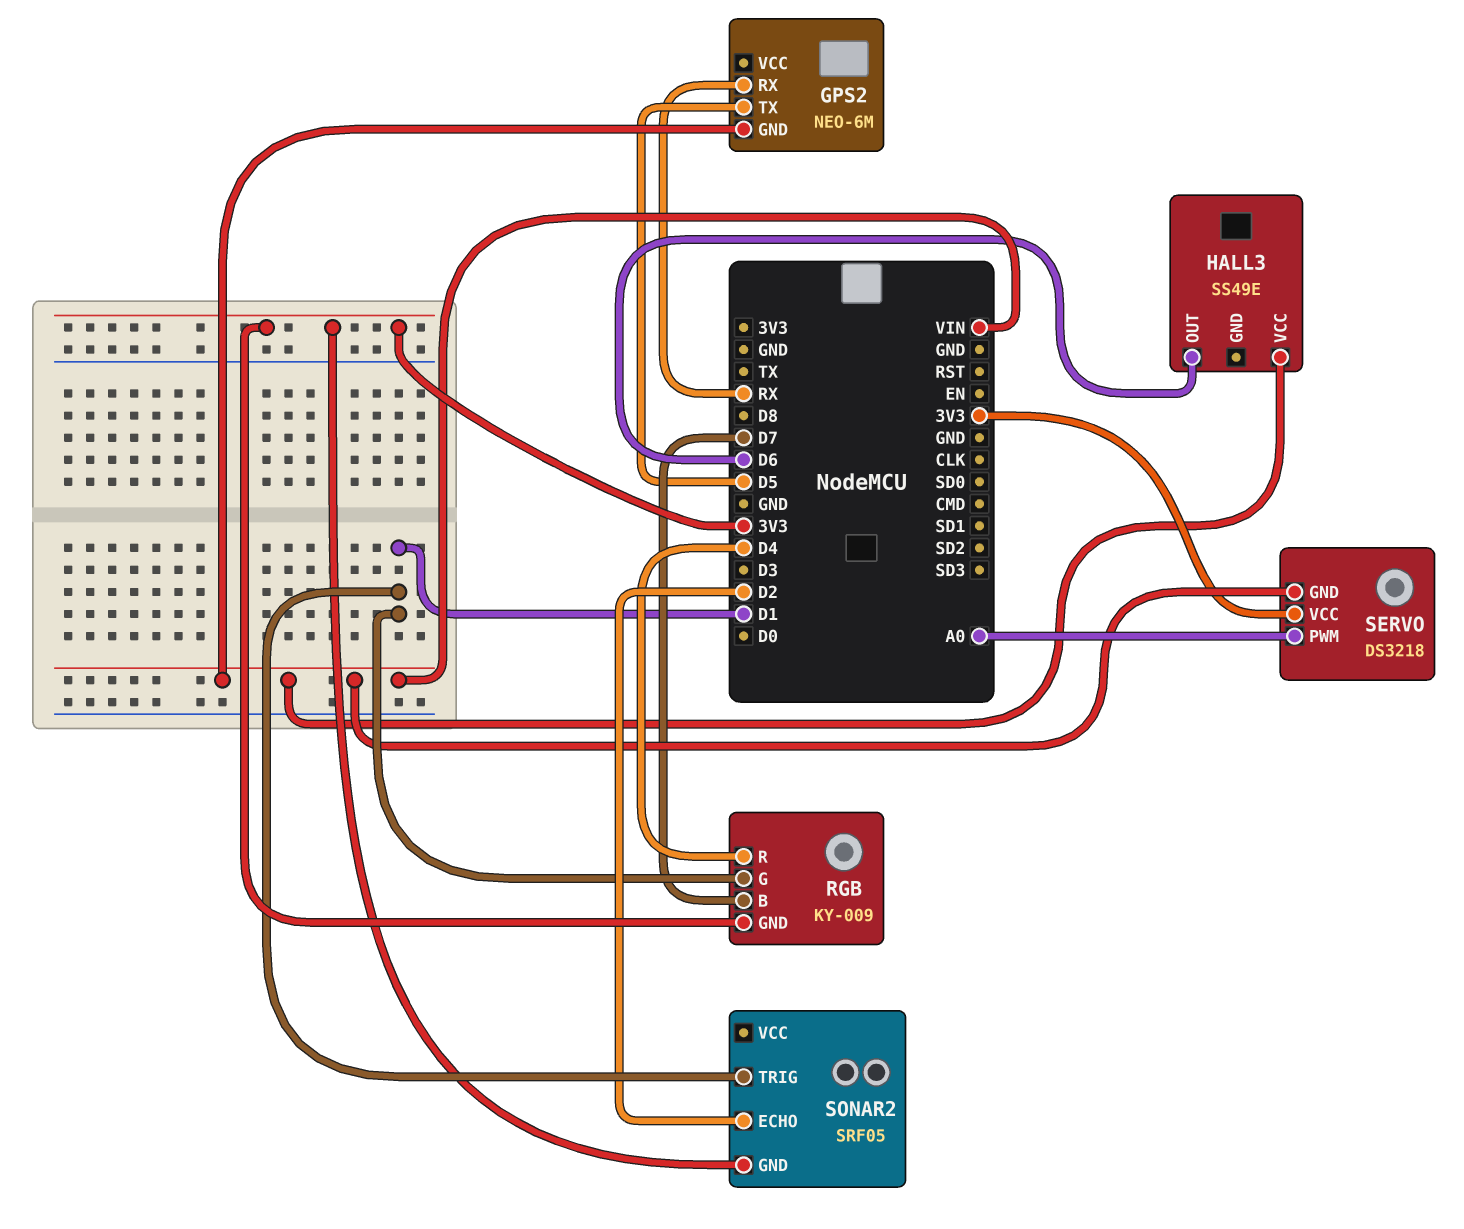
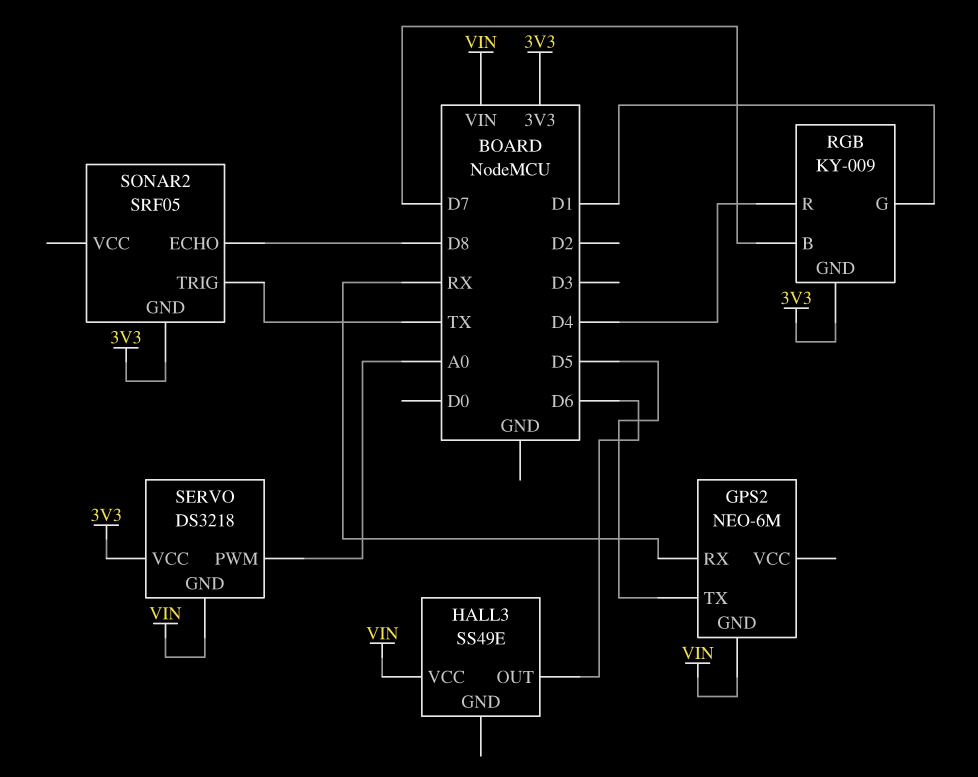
SONAR2 pin ECHO: D2 -> D8
SONAR2 pin TRIG: D1 -> TX

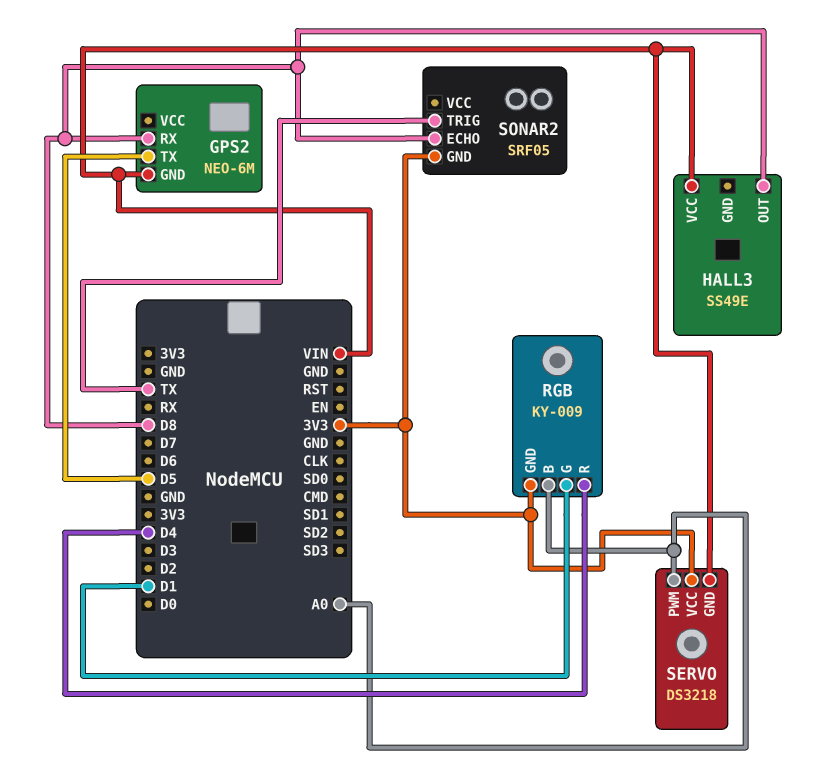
GPS2 pin RX: RX -> D8
HALL3 pin OUT: D6 -> D8
RGB pin B: D7 -> A0

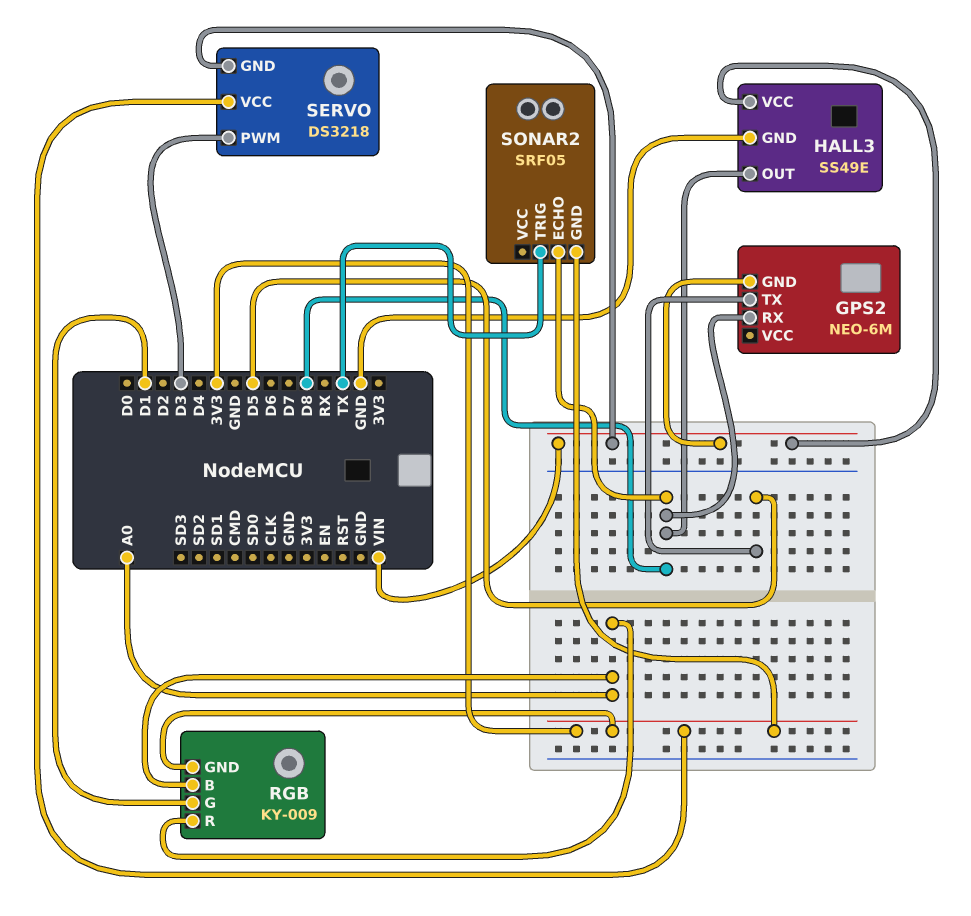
HALL3 pin GND: none -> GND
RGB pin R: D4 -> A0
SERVO pin PWM: A0 -> D3

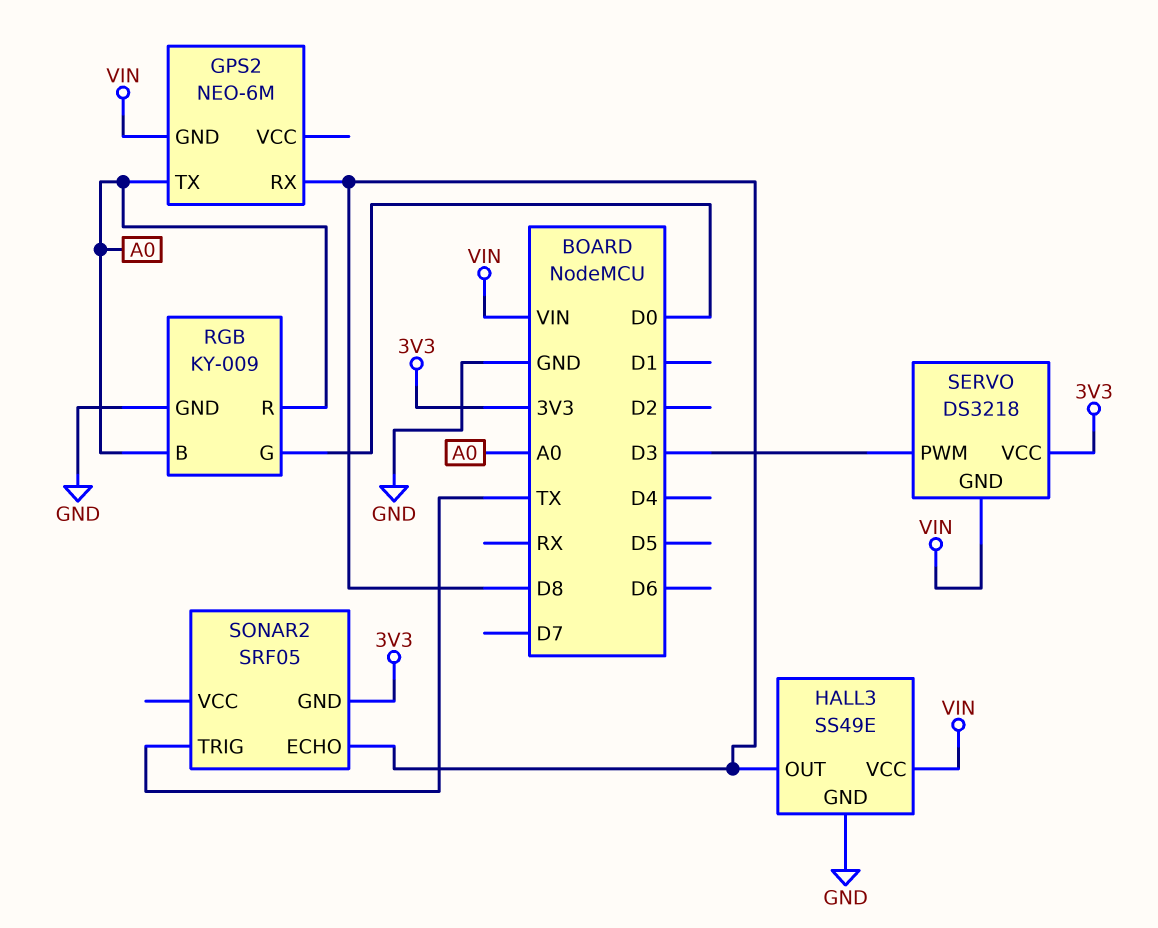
GPS2 pin TX: D5 -> A0
RGB pin G: D1 -> D0
RGB pin GND: 3V3 -> GND

